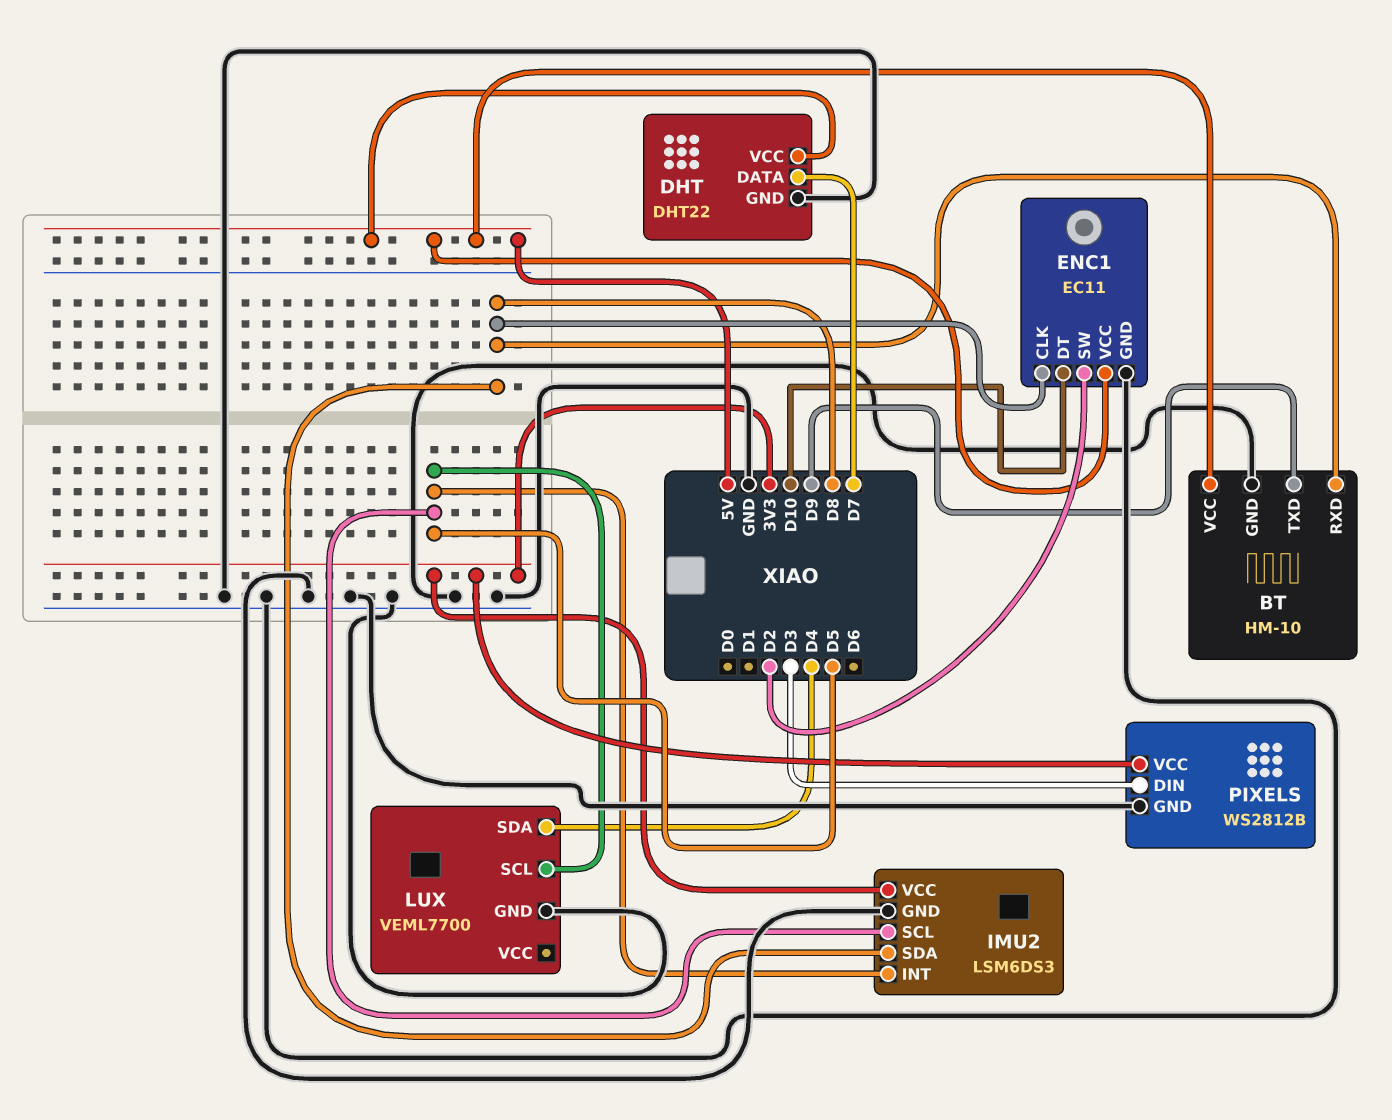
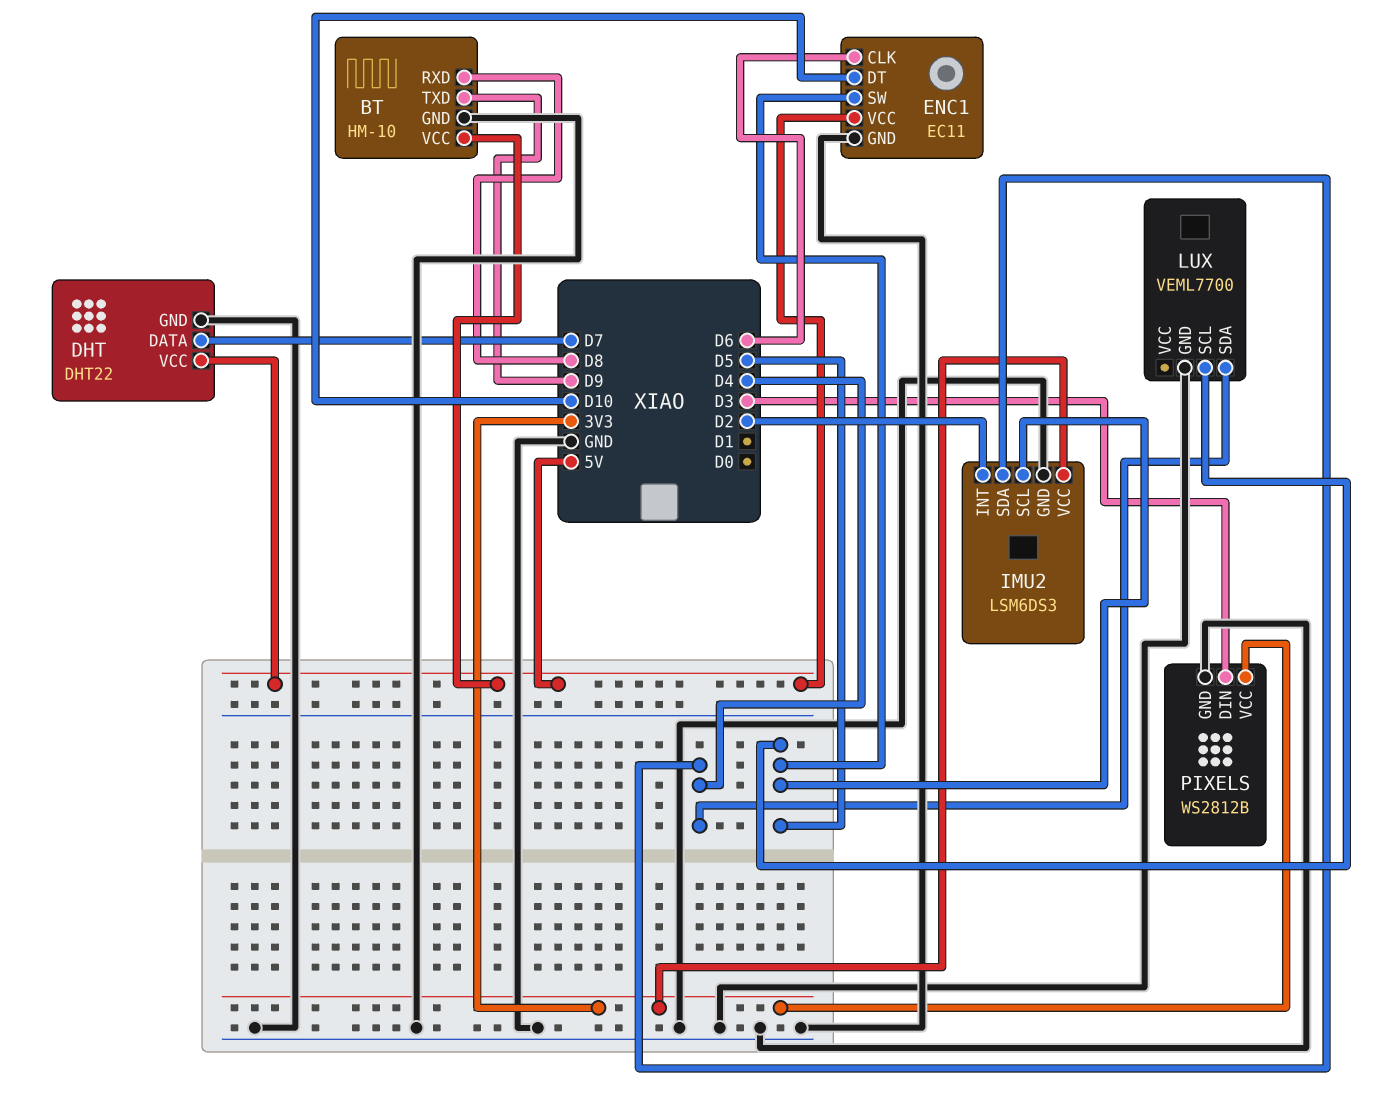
ENC1 pin CLK: D8 -> D6
ENC1 pin SW: D2 -> D5
IMU2 pin INT: D5 -> D2
IMU2 pin SDA: D8 -> D4

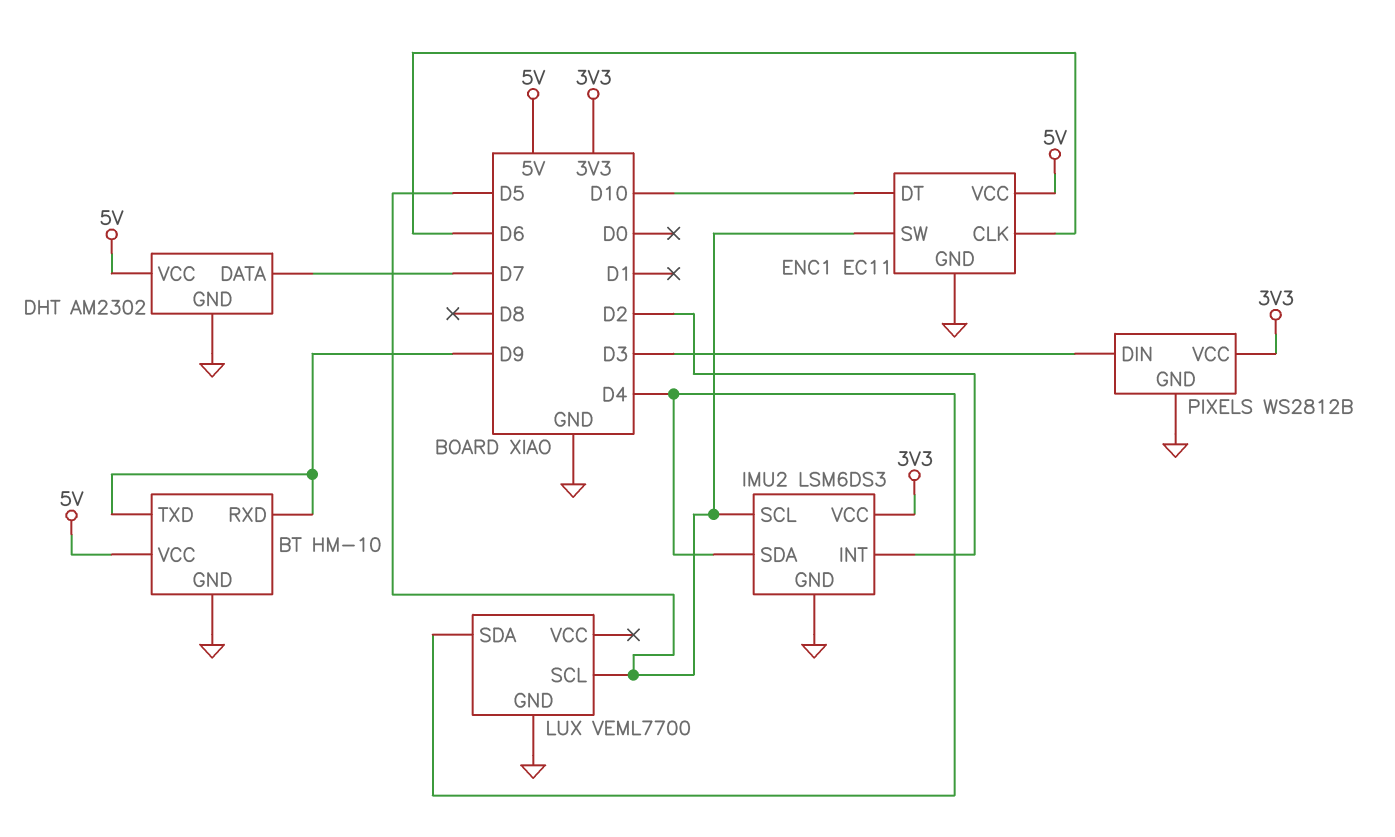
BT pin RXD: D8 -> D9
DHT: DHT22 -> AM2302

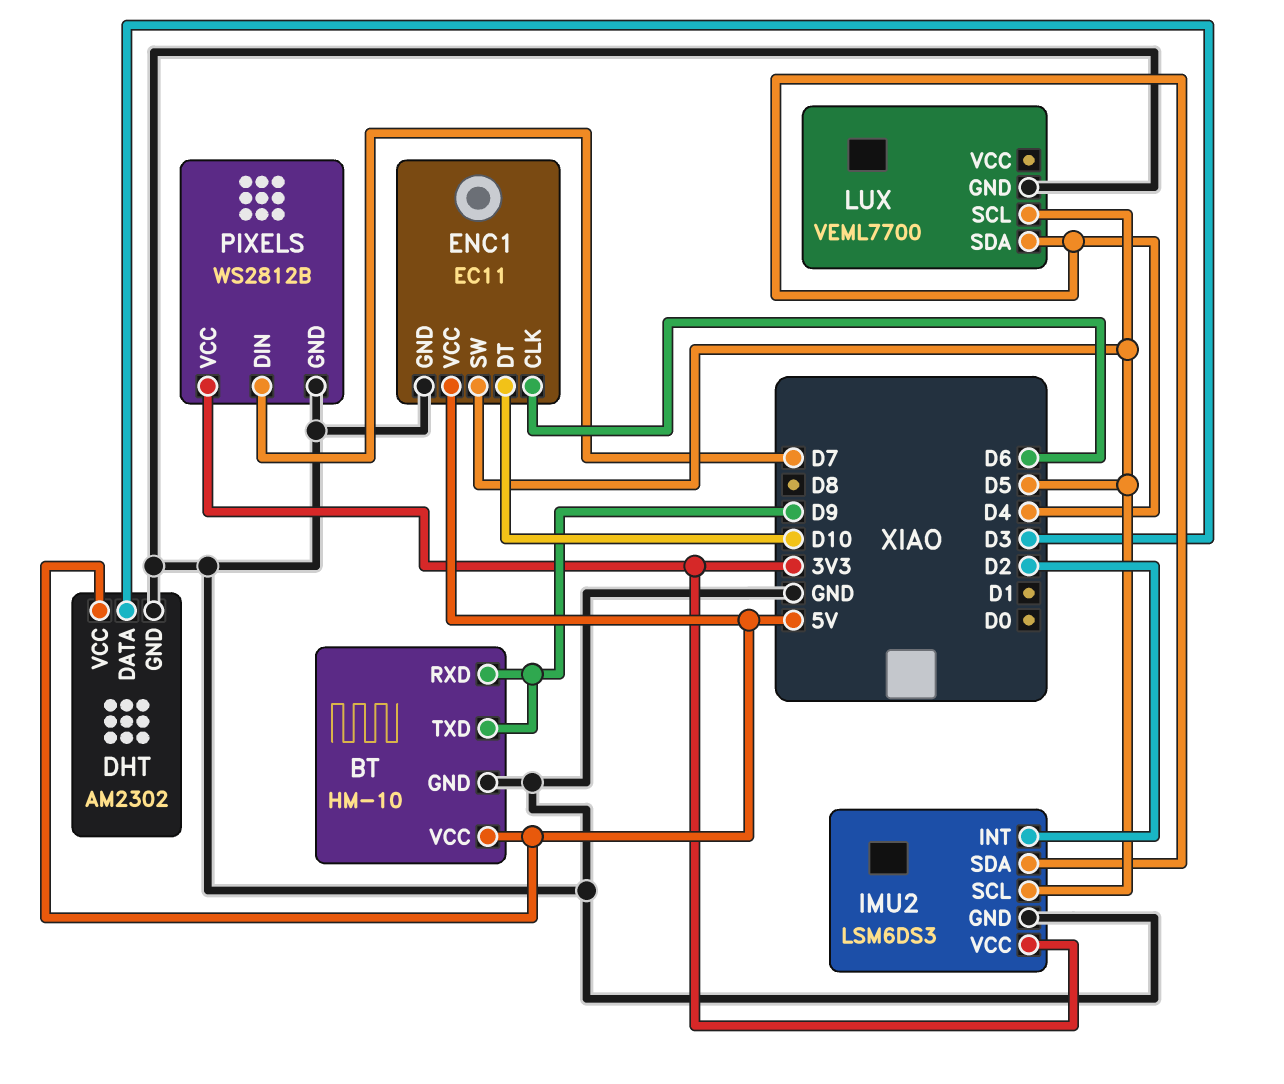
DHT pin DATA: D7 -> D3
PIXELS pin DIN: D3 -> D7

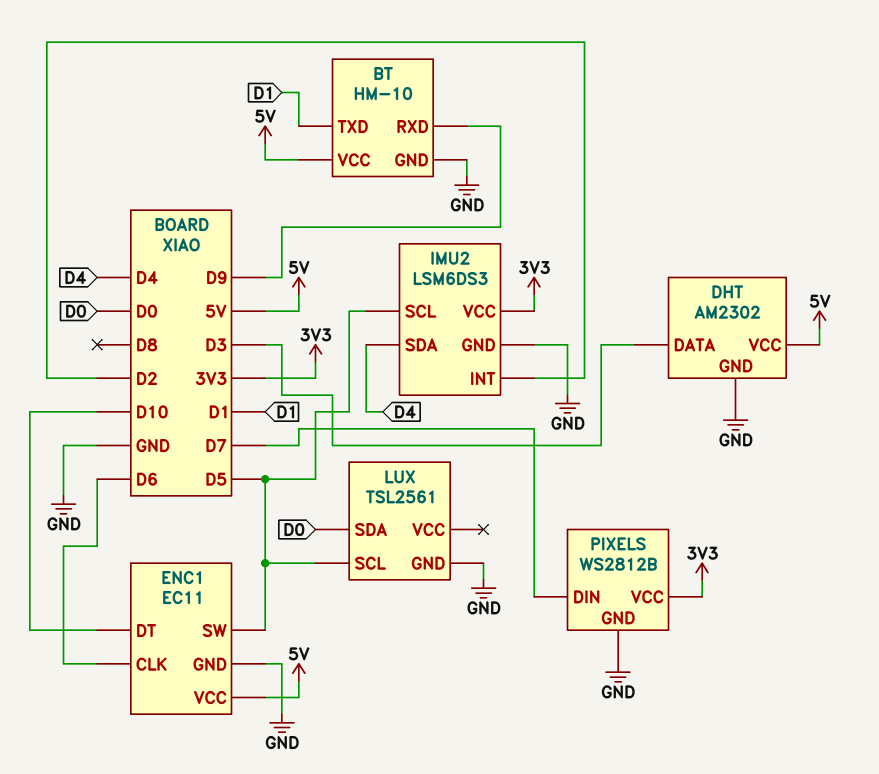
BT pin TXD: D9 -> D1
LUX: VEML7700 -> TSL2561
LUX pin SDA: D4 -> D0

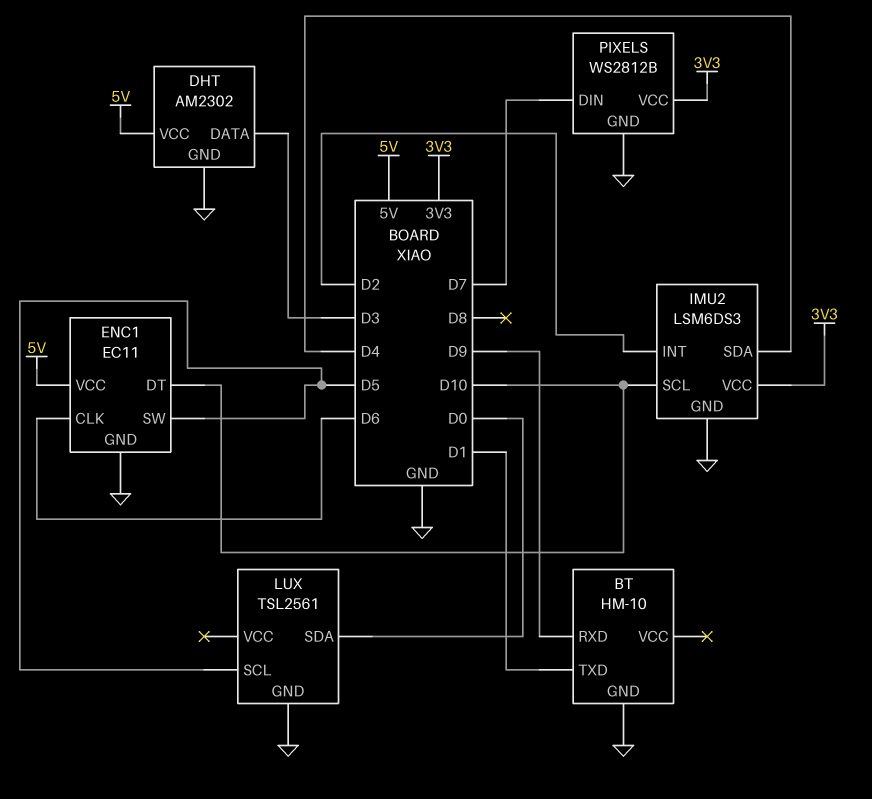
BT pin VCC: 5V -> none
IMU2 pin SCL: D5 -> D10

